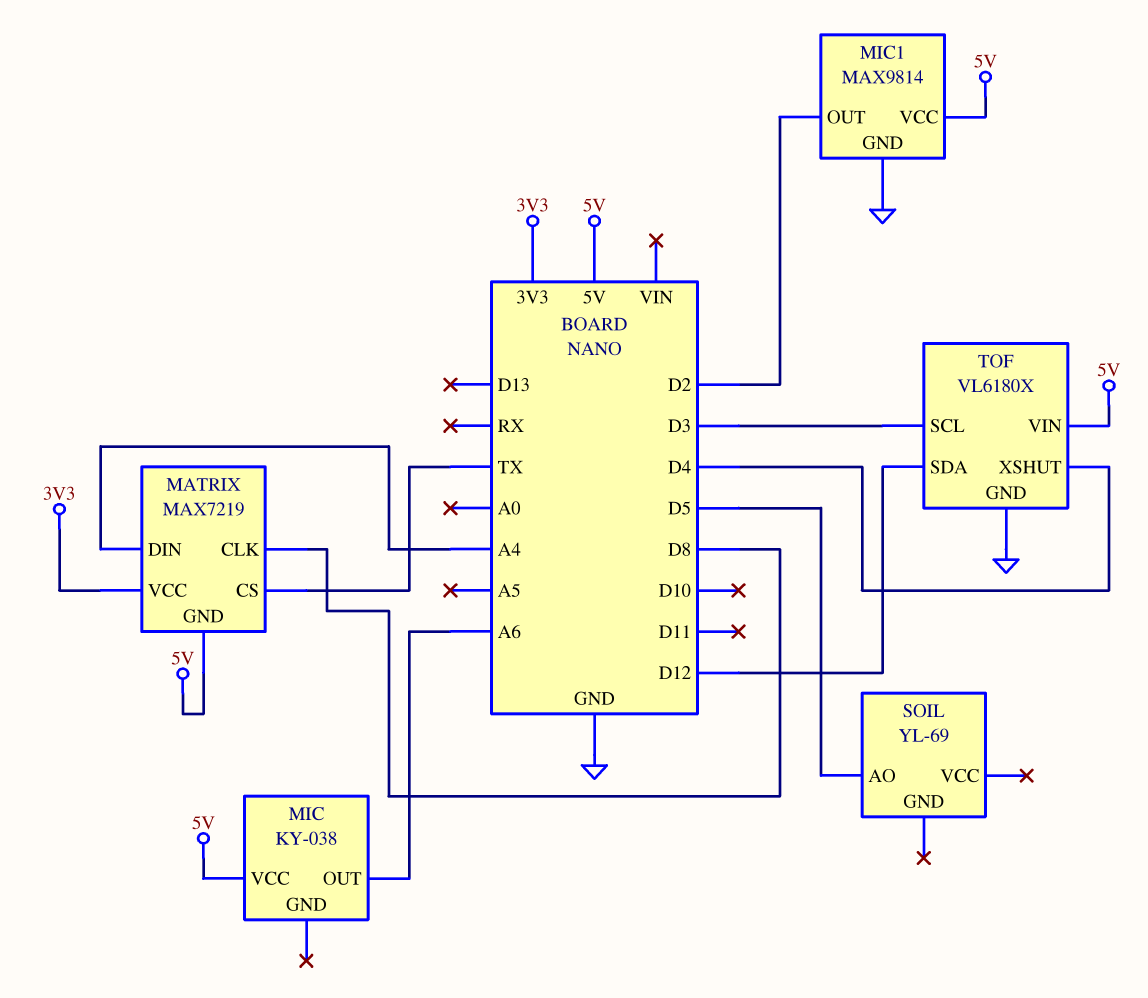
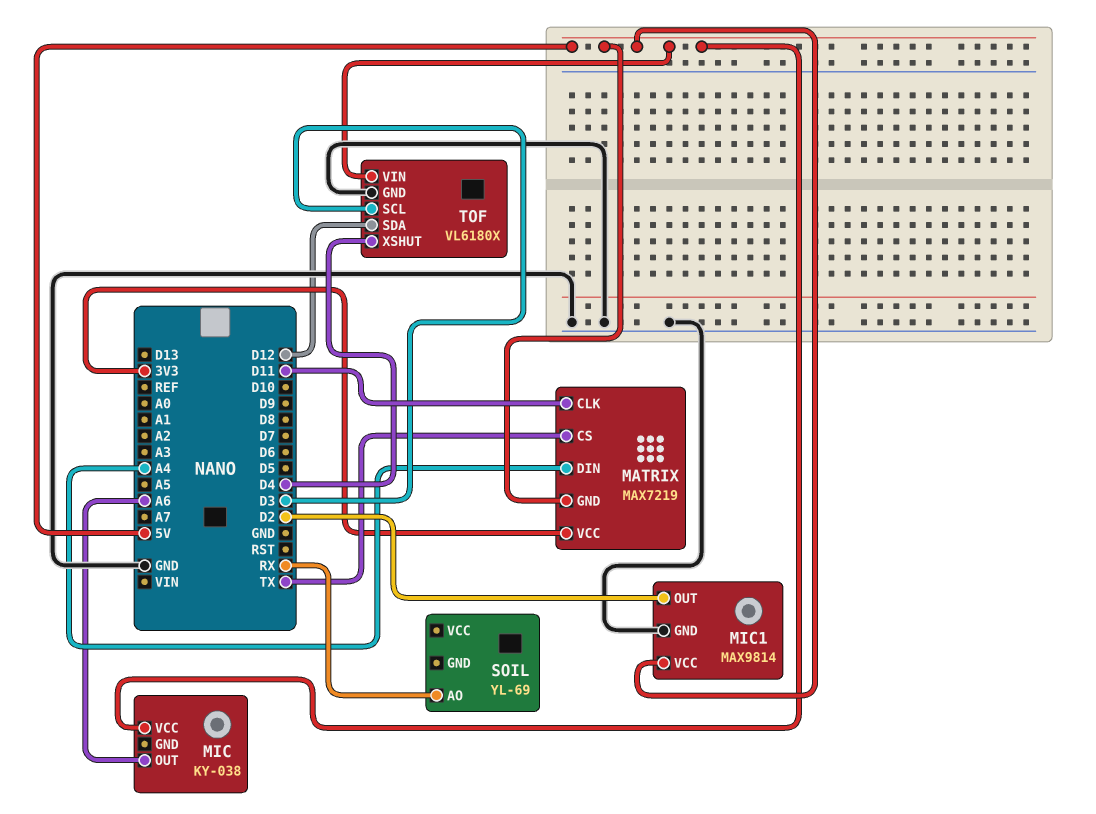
MATRIX pin CLK: D8 -> D11
SOIL pin AO: D5 -> RX

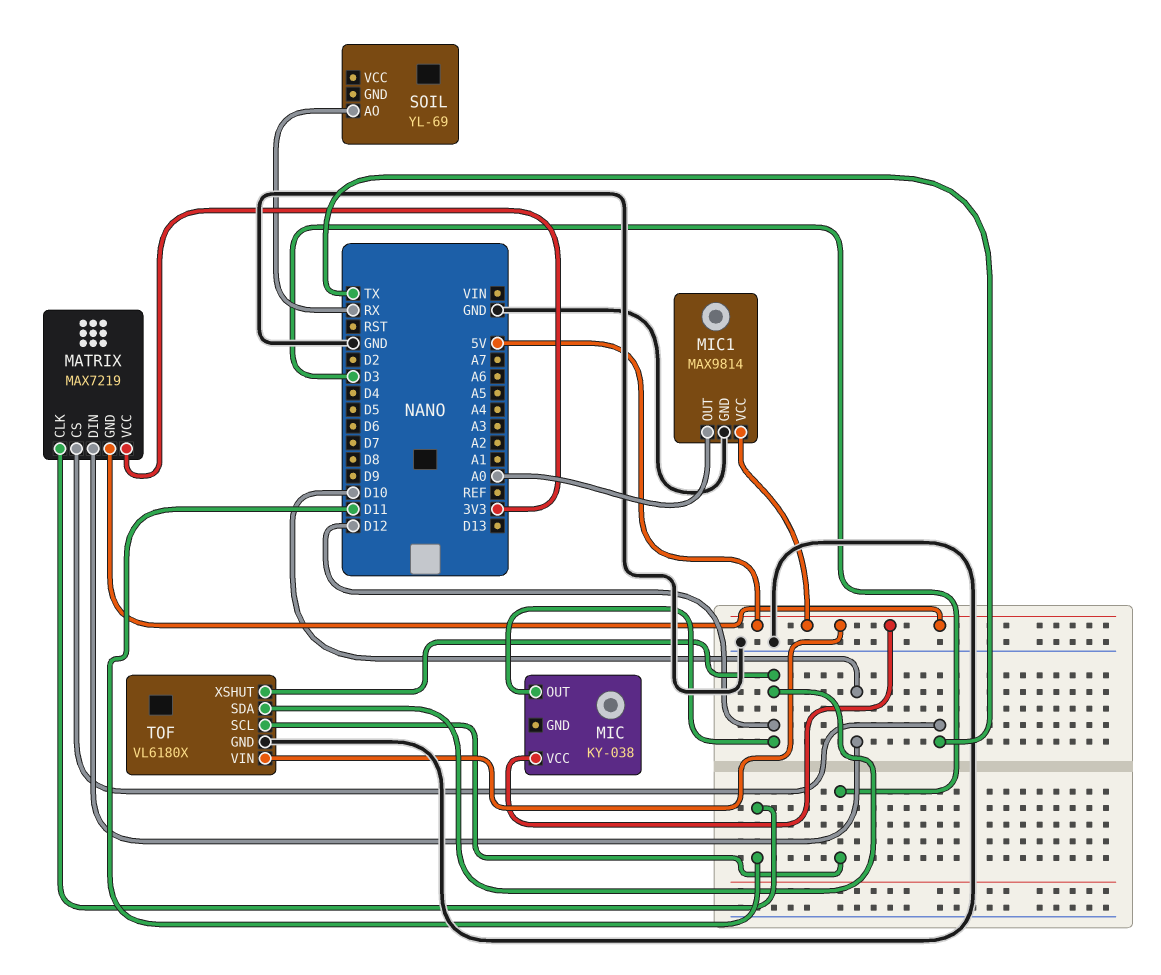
MATRIX pin DIN: A4 -> D10
MIC pin OUT: A6 -> D12
MIC1 pin OUT: D2 -> A0
TOF pin XSHUT: D4 -> D12

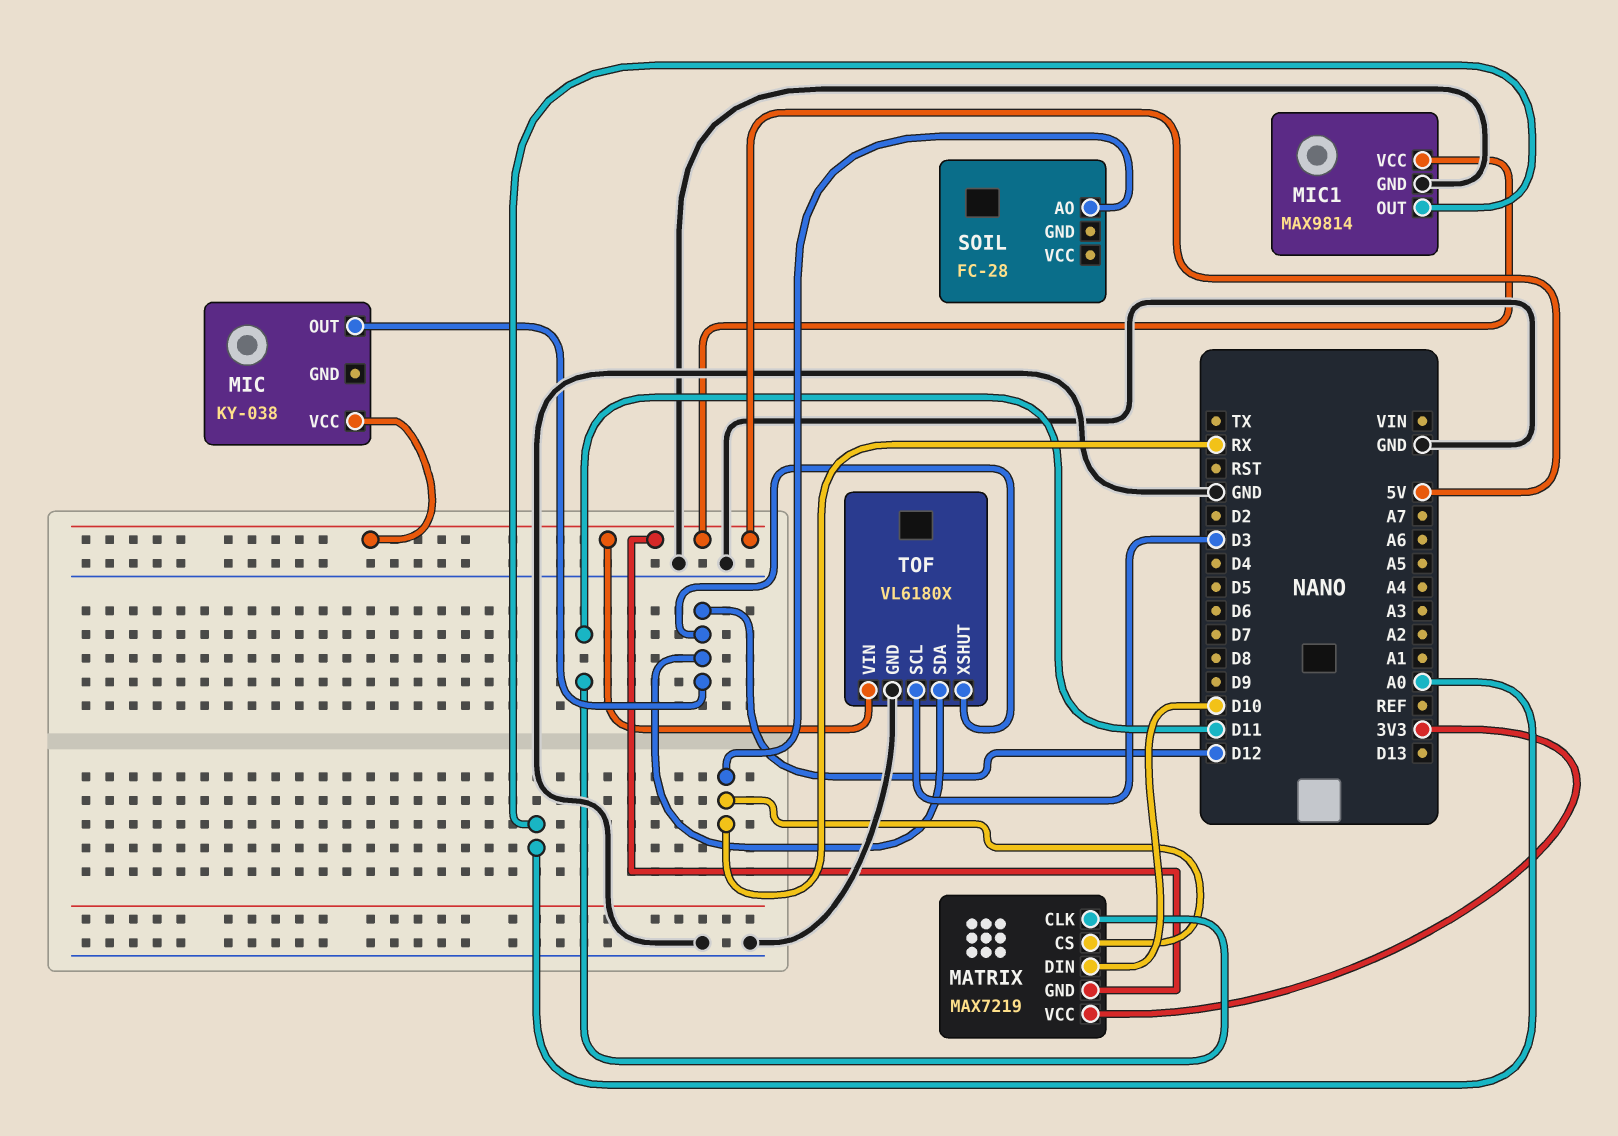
MATRIX pin CS: TX -> RX
SOIL: YL-69 -> FC-28

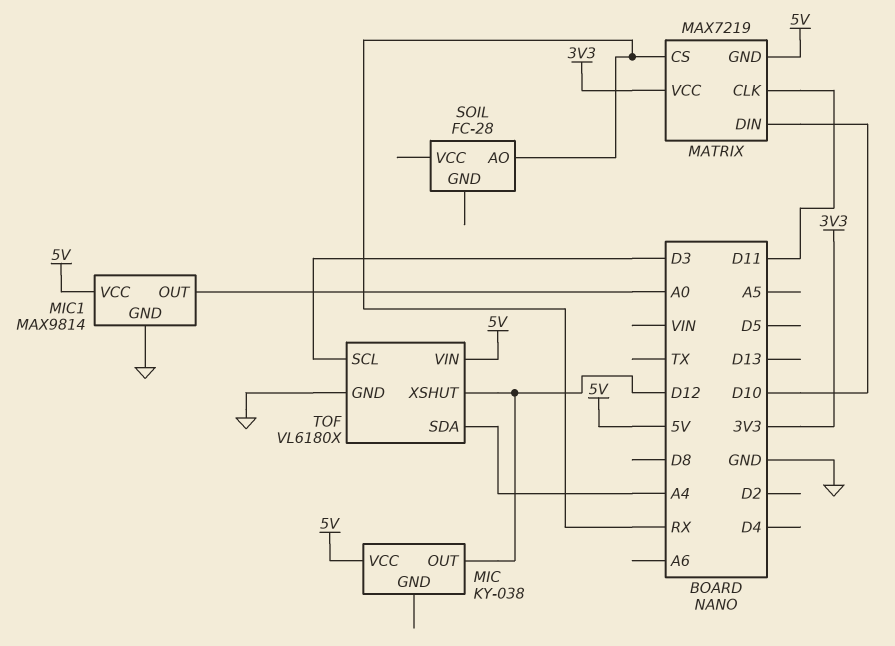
TOF pin SDA: D12 -> A4

